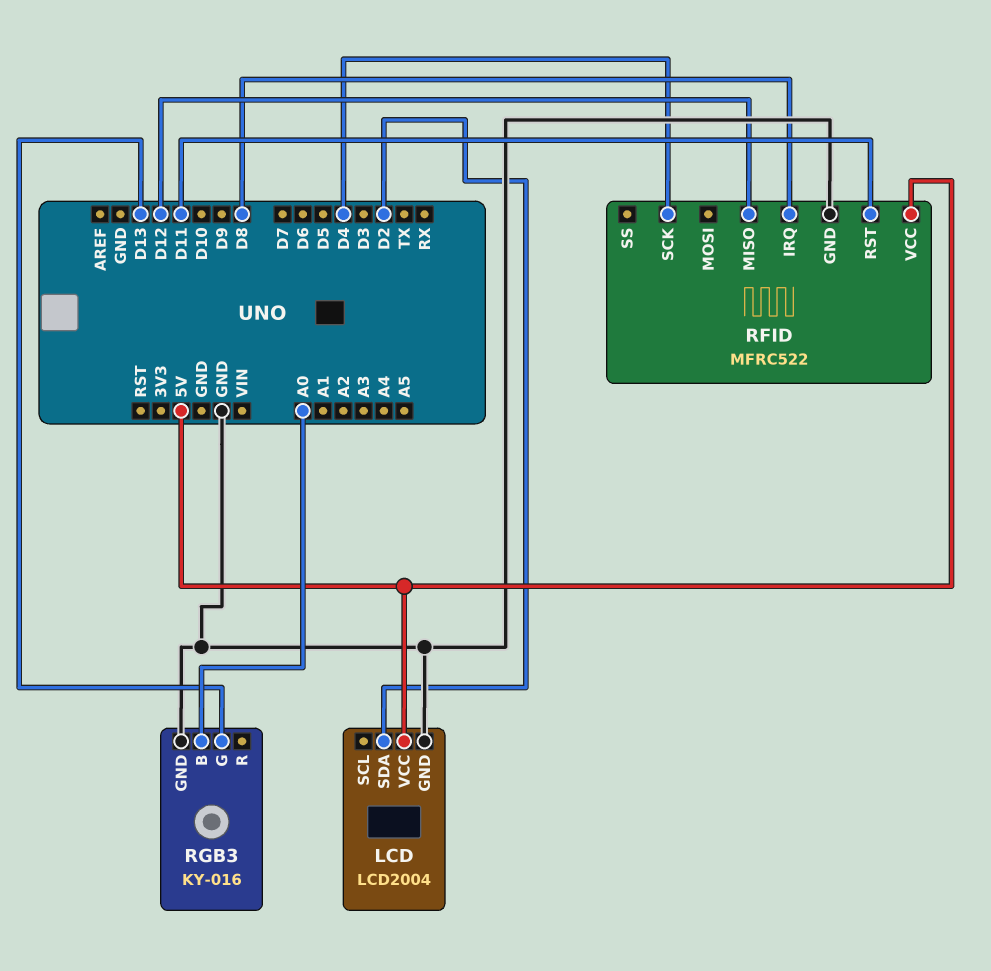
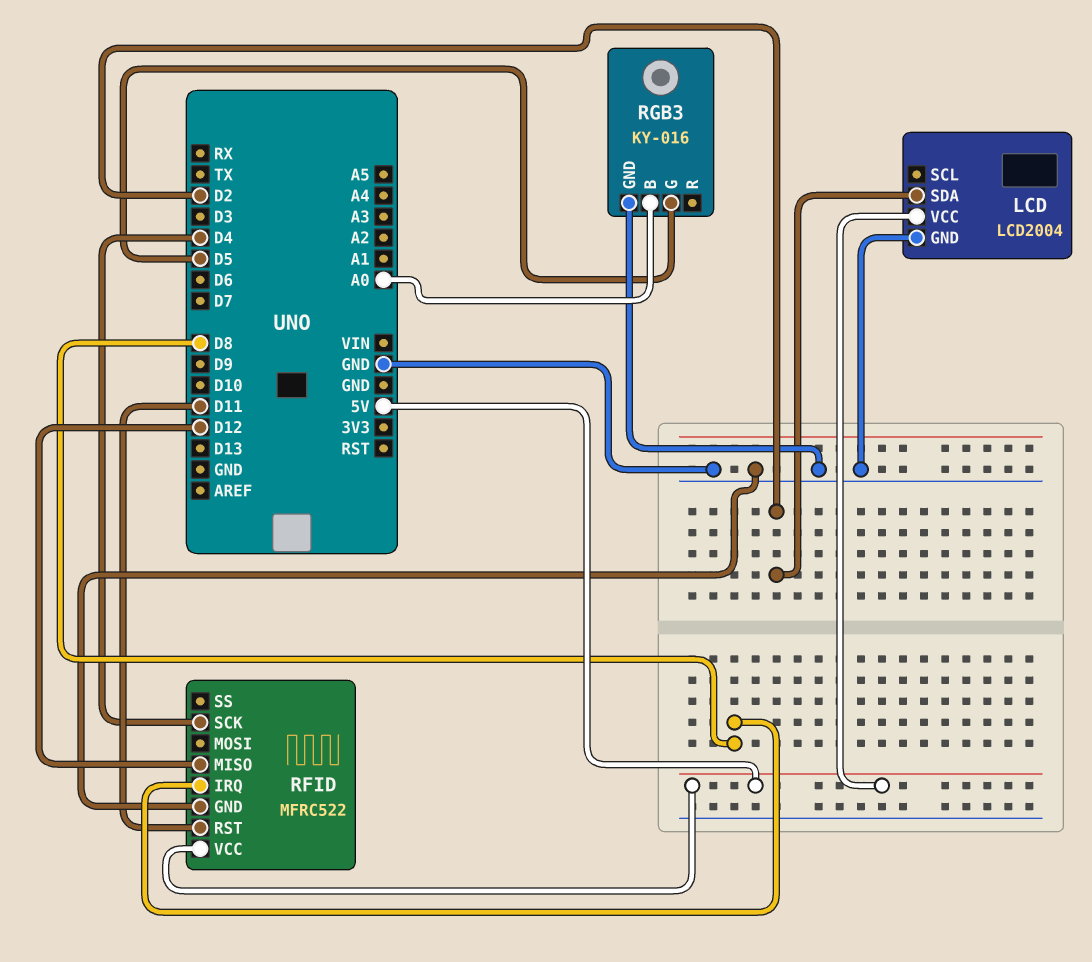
RGB3 pin G: D13 -> D5

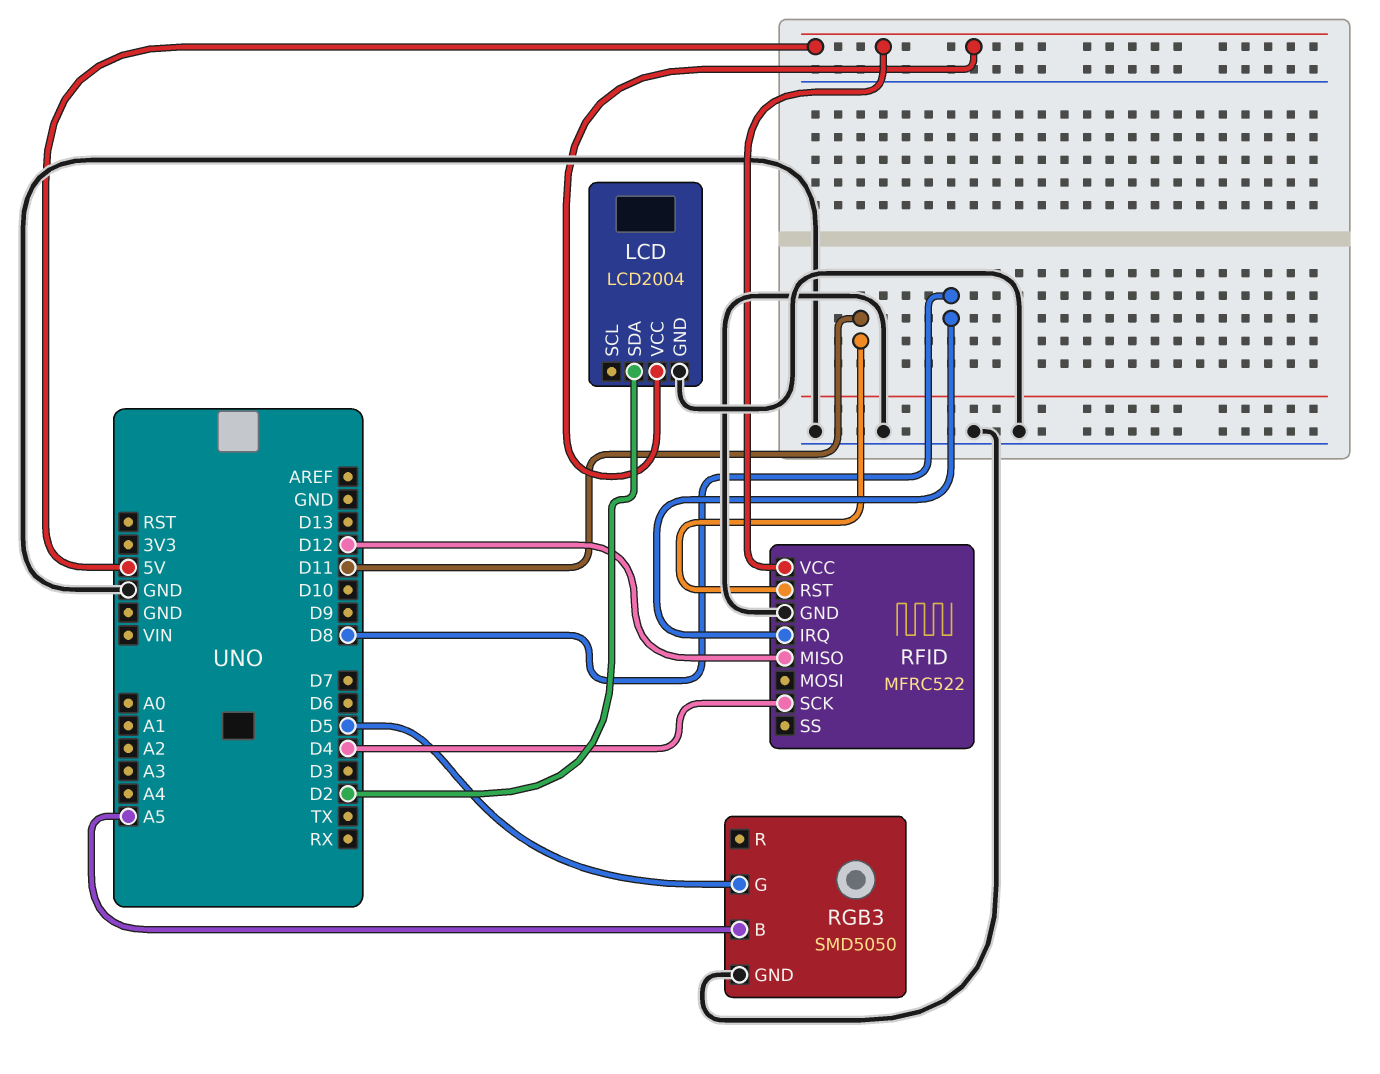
RGB3: KY-016 -> SMD5050
RGB3 pin B: A0 -> A5

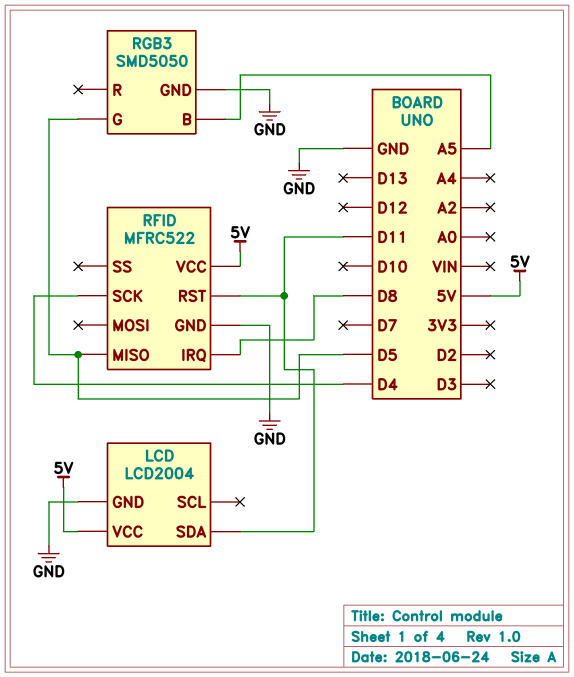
LCD pin SDA: D2 -> D11
RFID pin MISO: D12 -> D5

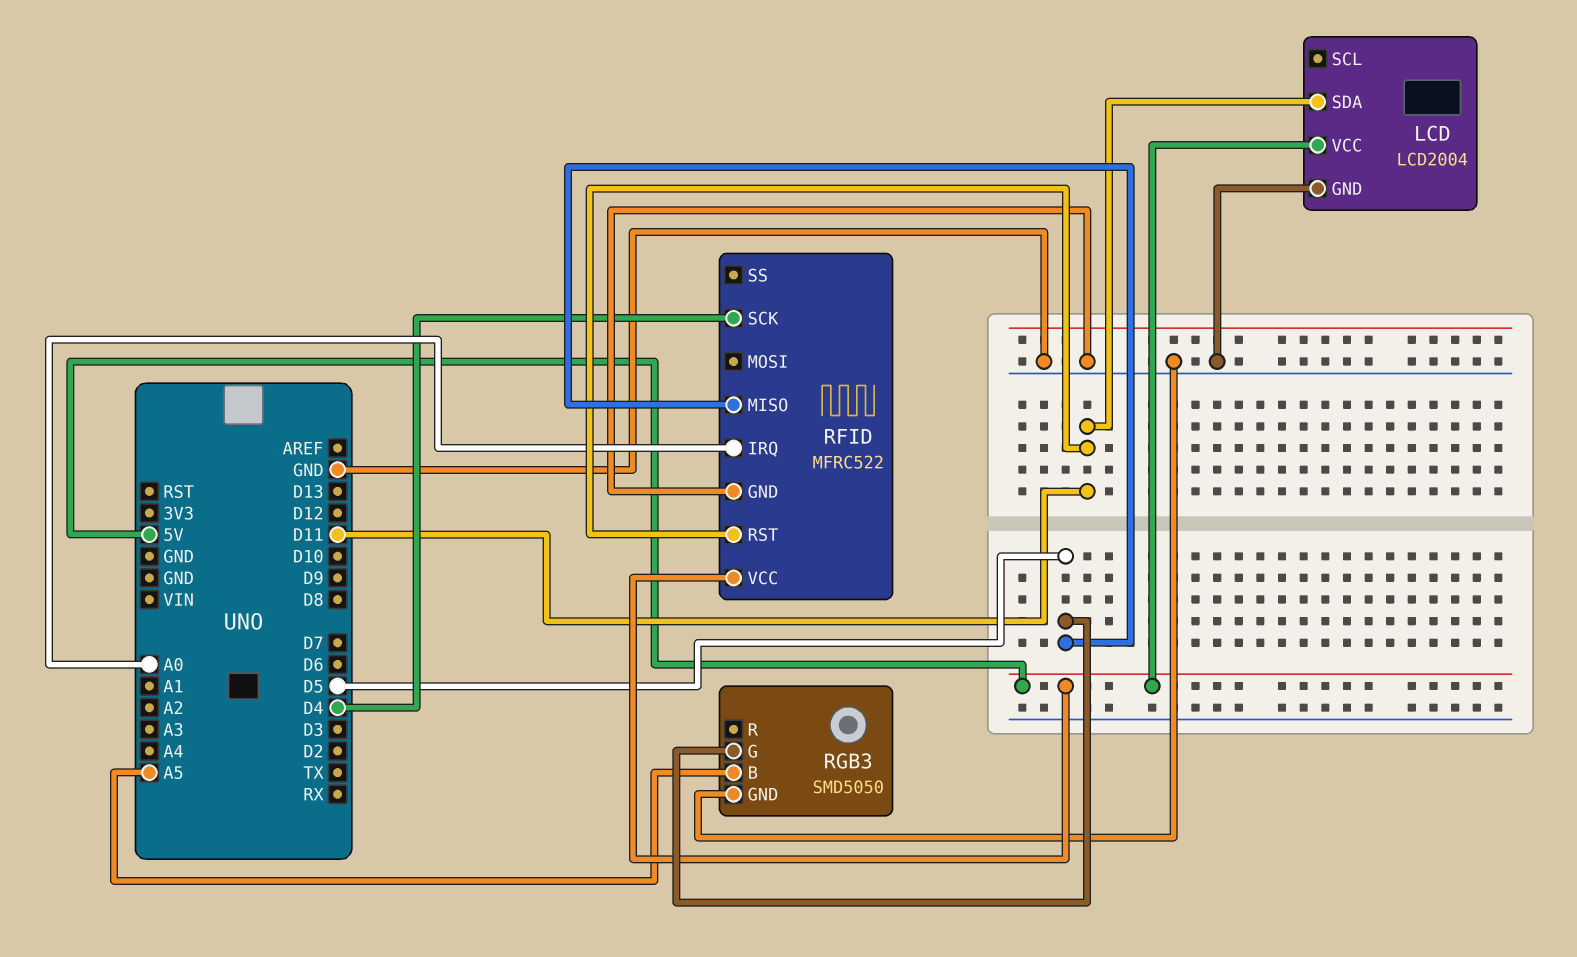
RFID pin IRQ: D8 -> A0

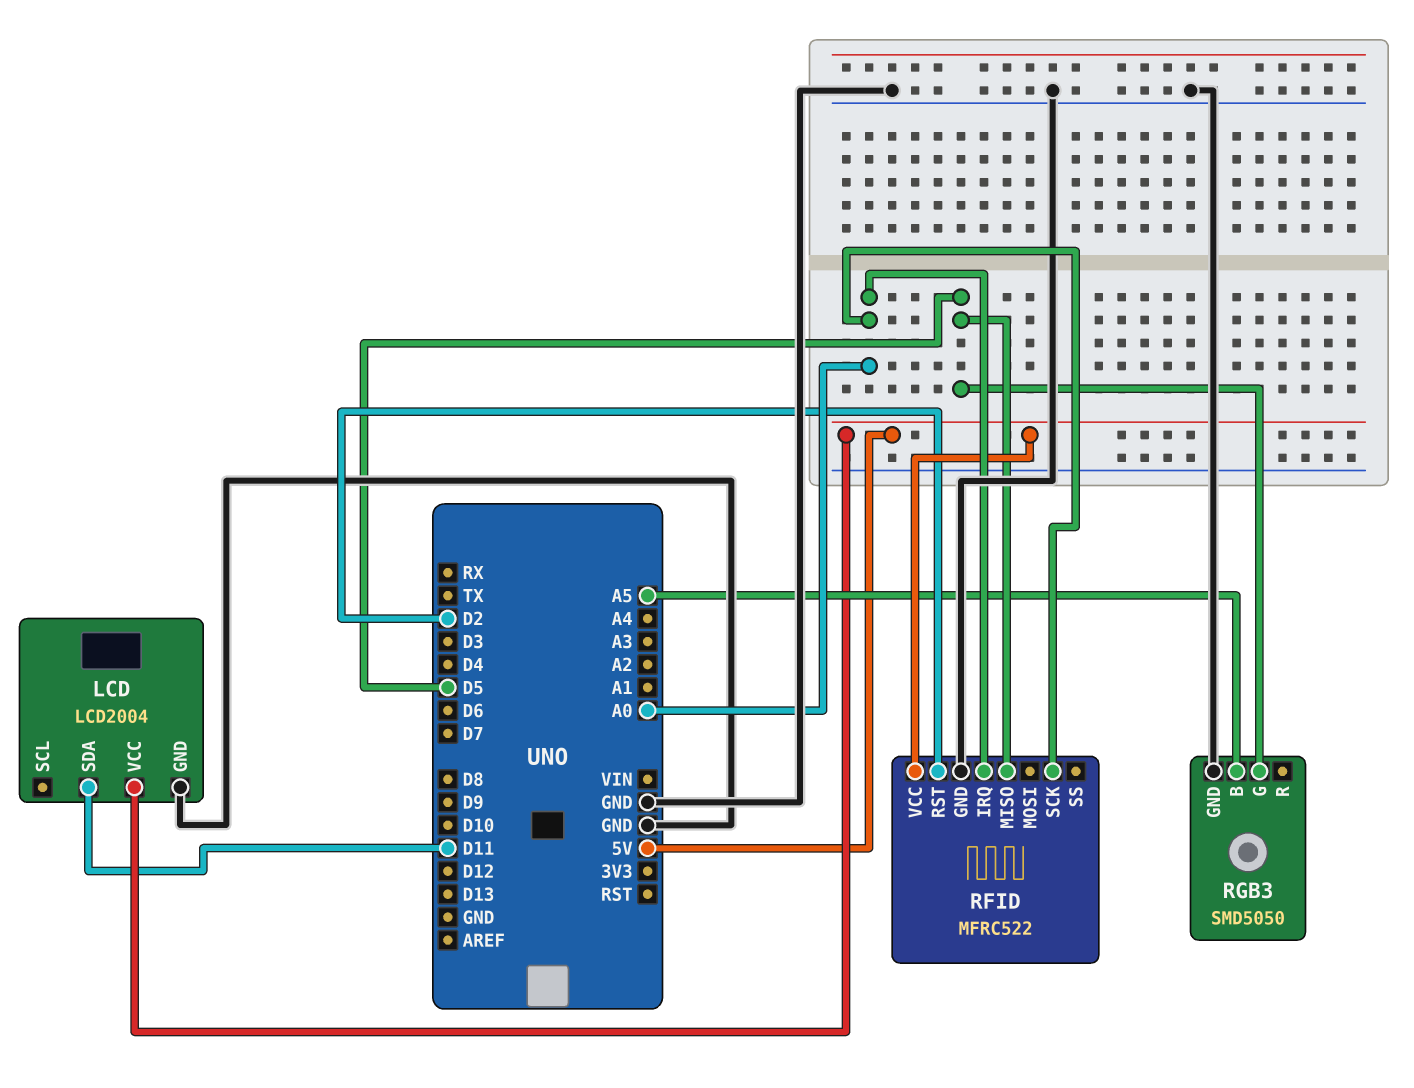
RFID pin RST: D11 -> D2
RFID pin SCK: D4 -> A0

